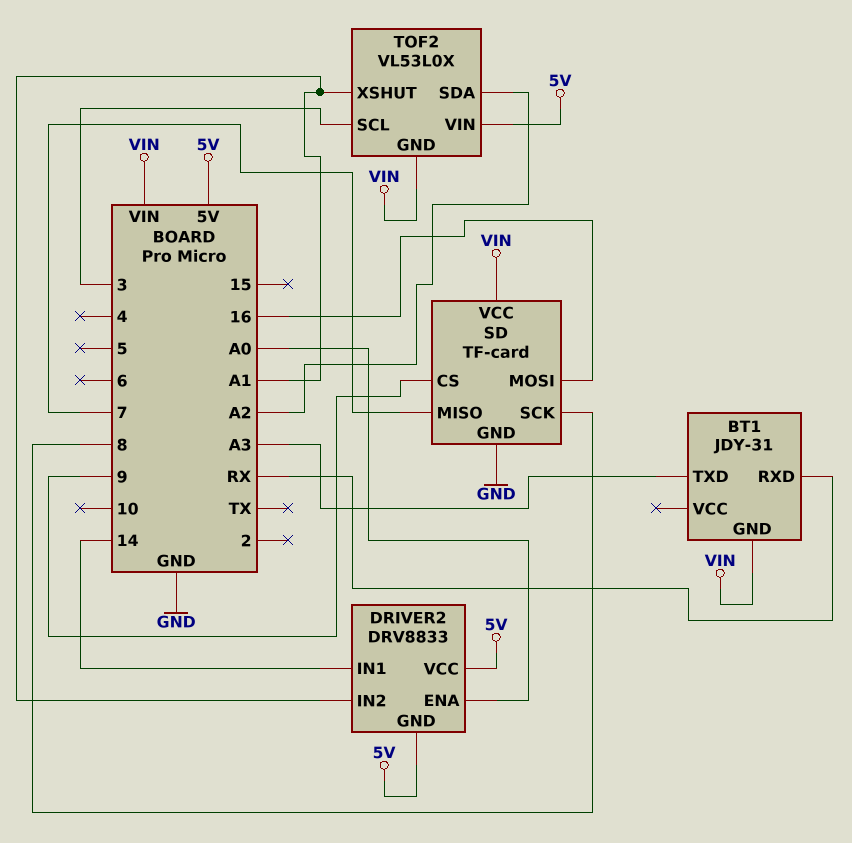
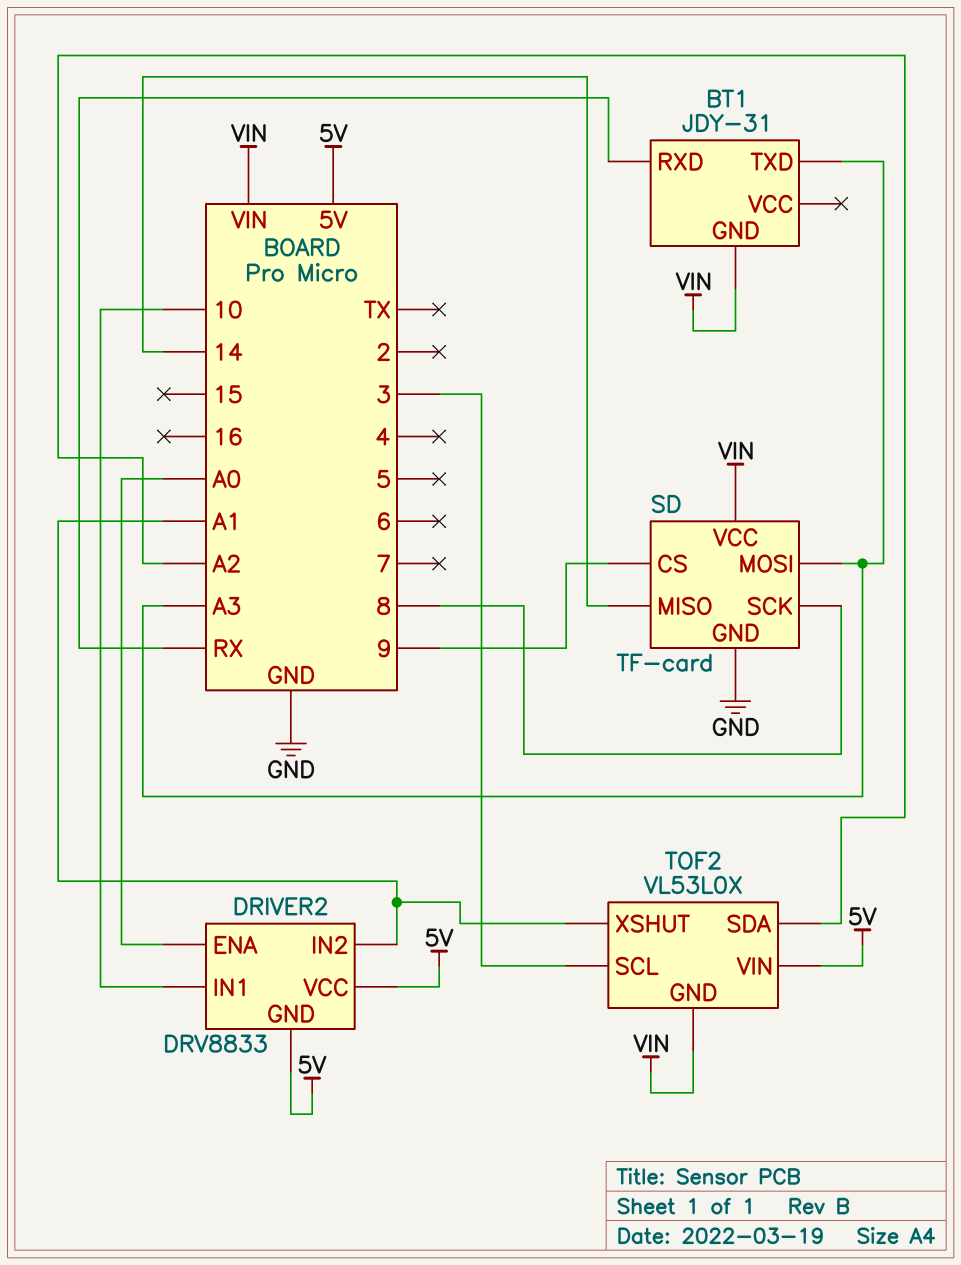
DRIVER2 pin IN1: 14 -> 10
SD pin MISO: 7 -> 14
SD pin MOSI: 16 -> A3

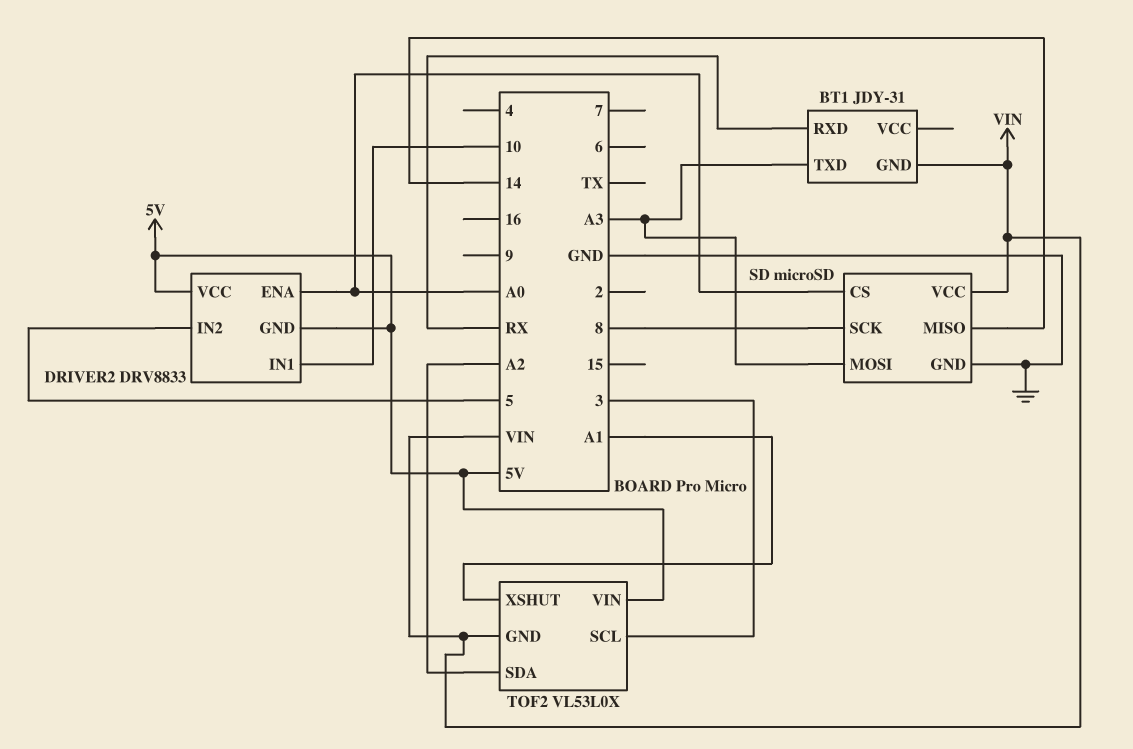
DRIVER2 pin IN2: A1 -> 5
SD: TF-card -> microSD
SD pin CS: 9 -> A0

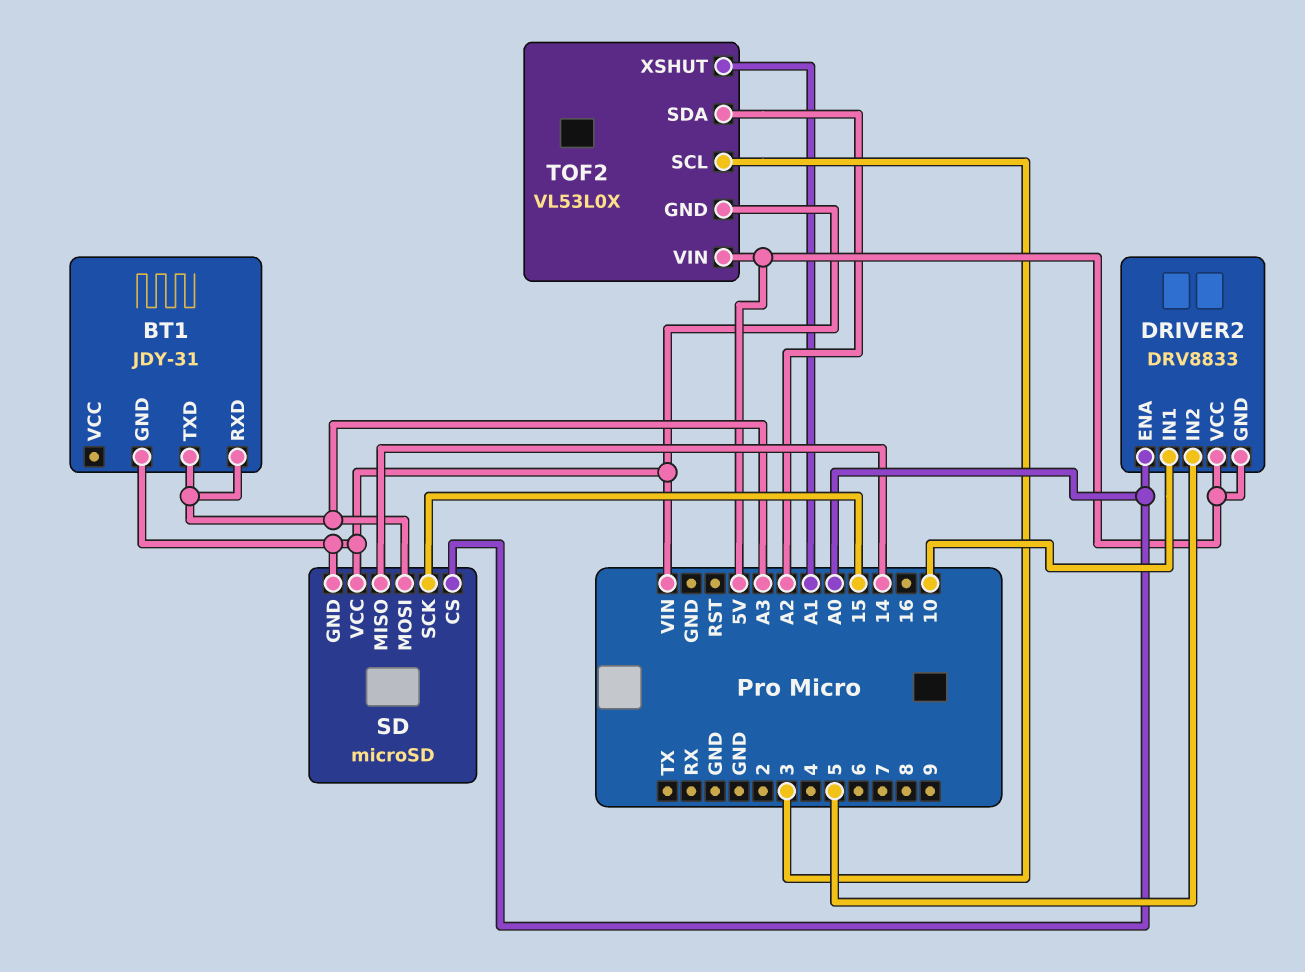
BT1 pin RXD: RX -> A3
SD pin GND: GND -> VIN
SD pin SCK: 8 -> 15

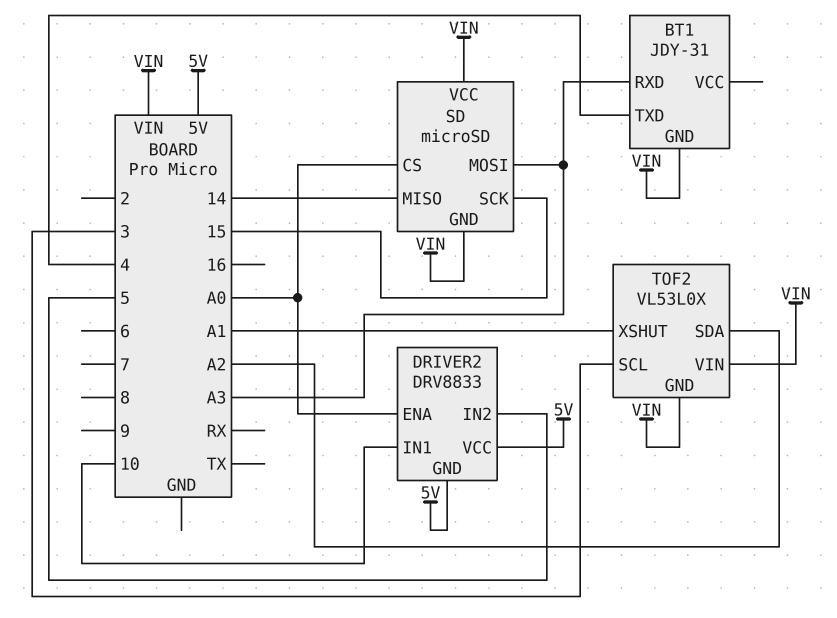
BT1 pin TXD: A3 -> 4
TOF2 pin VIN: 5V -> VIN

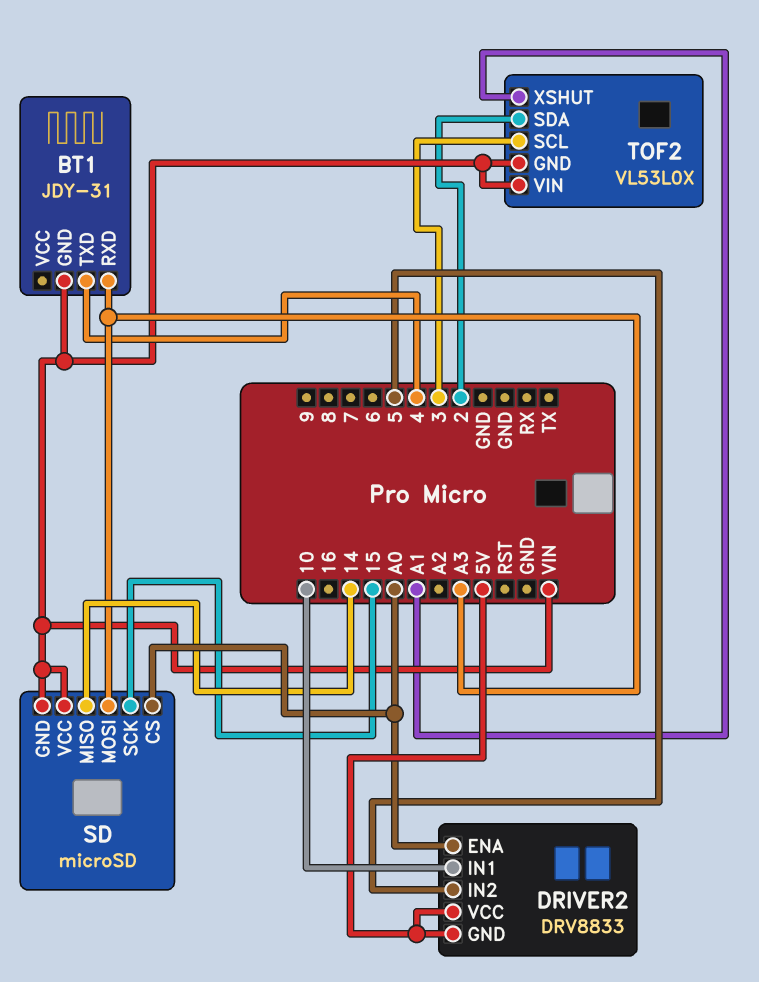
TOF2 pin SDA: A2 -> 2

